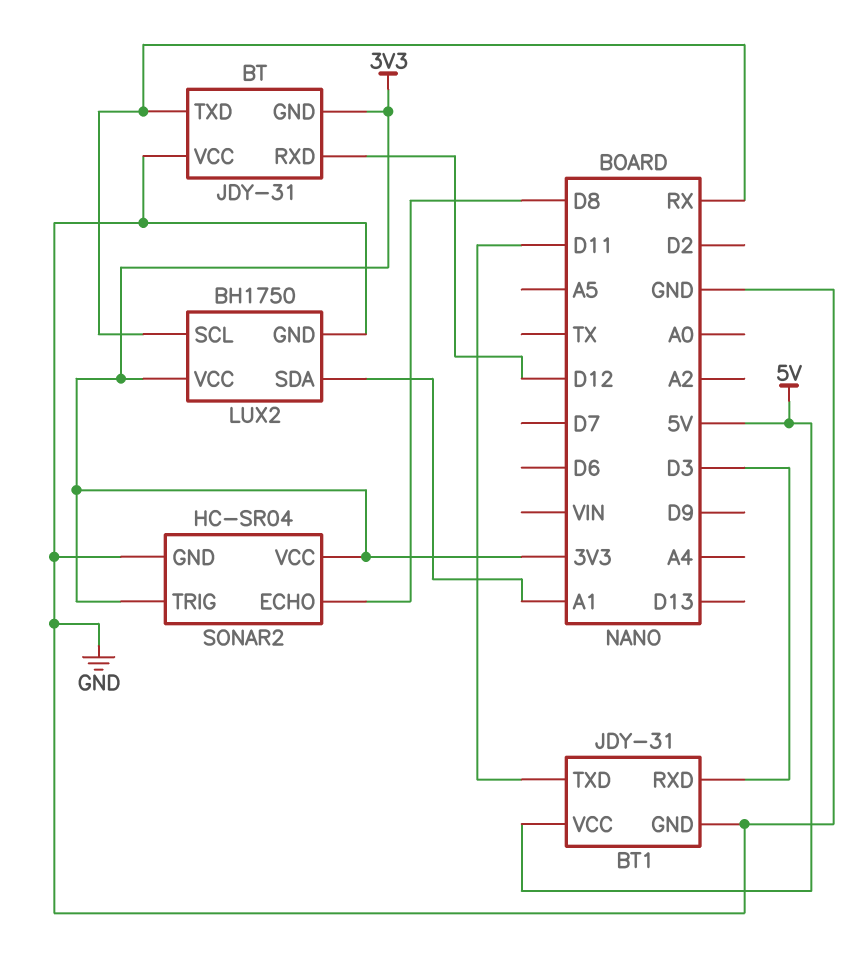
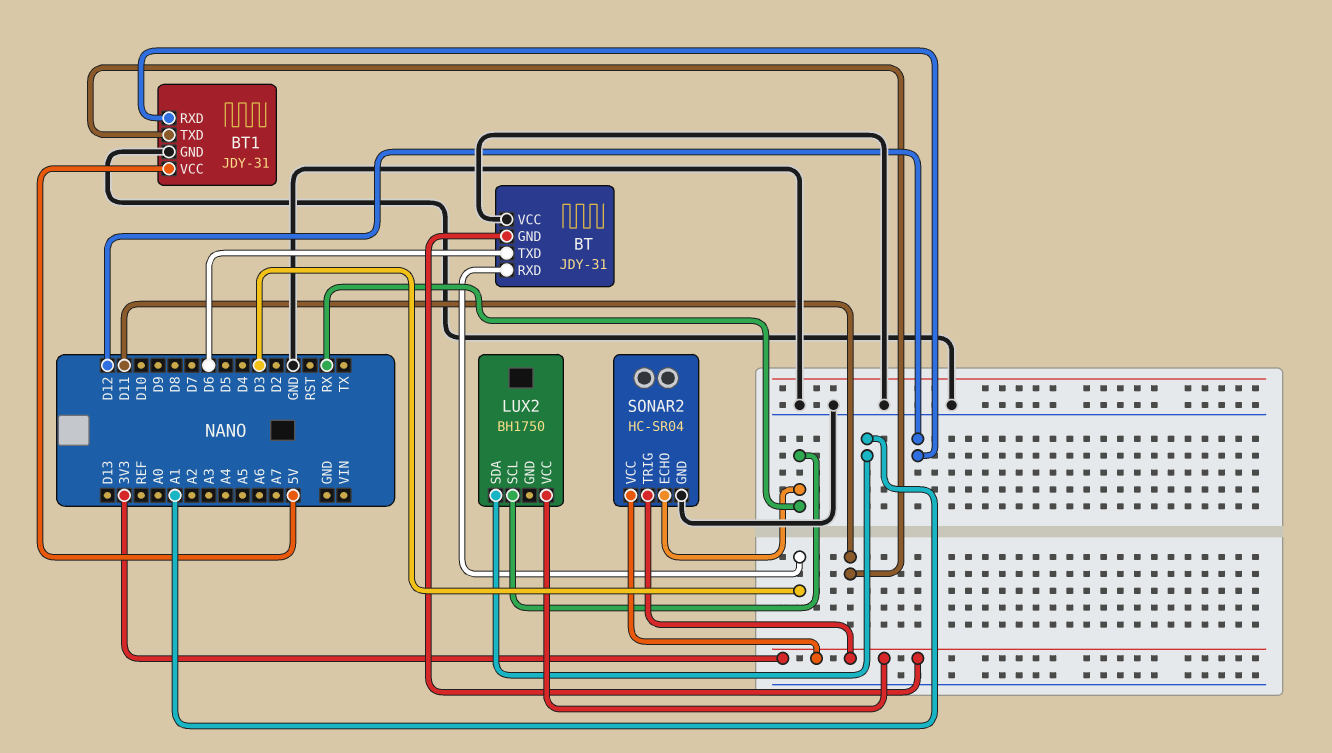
BT pin RXD: D12 -> D3
BT pin TXD: RX -> D6
BT1 pin RXD: D3 -> D12
LUX2 pin GND: GND -> none
SONAR2 pin ECHO: D8 -> RX

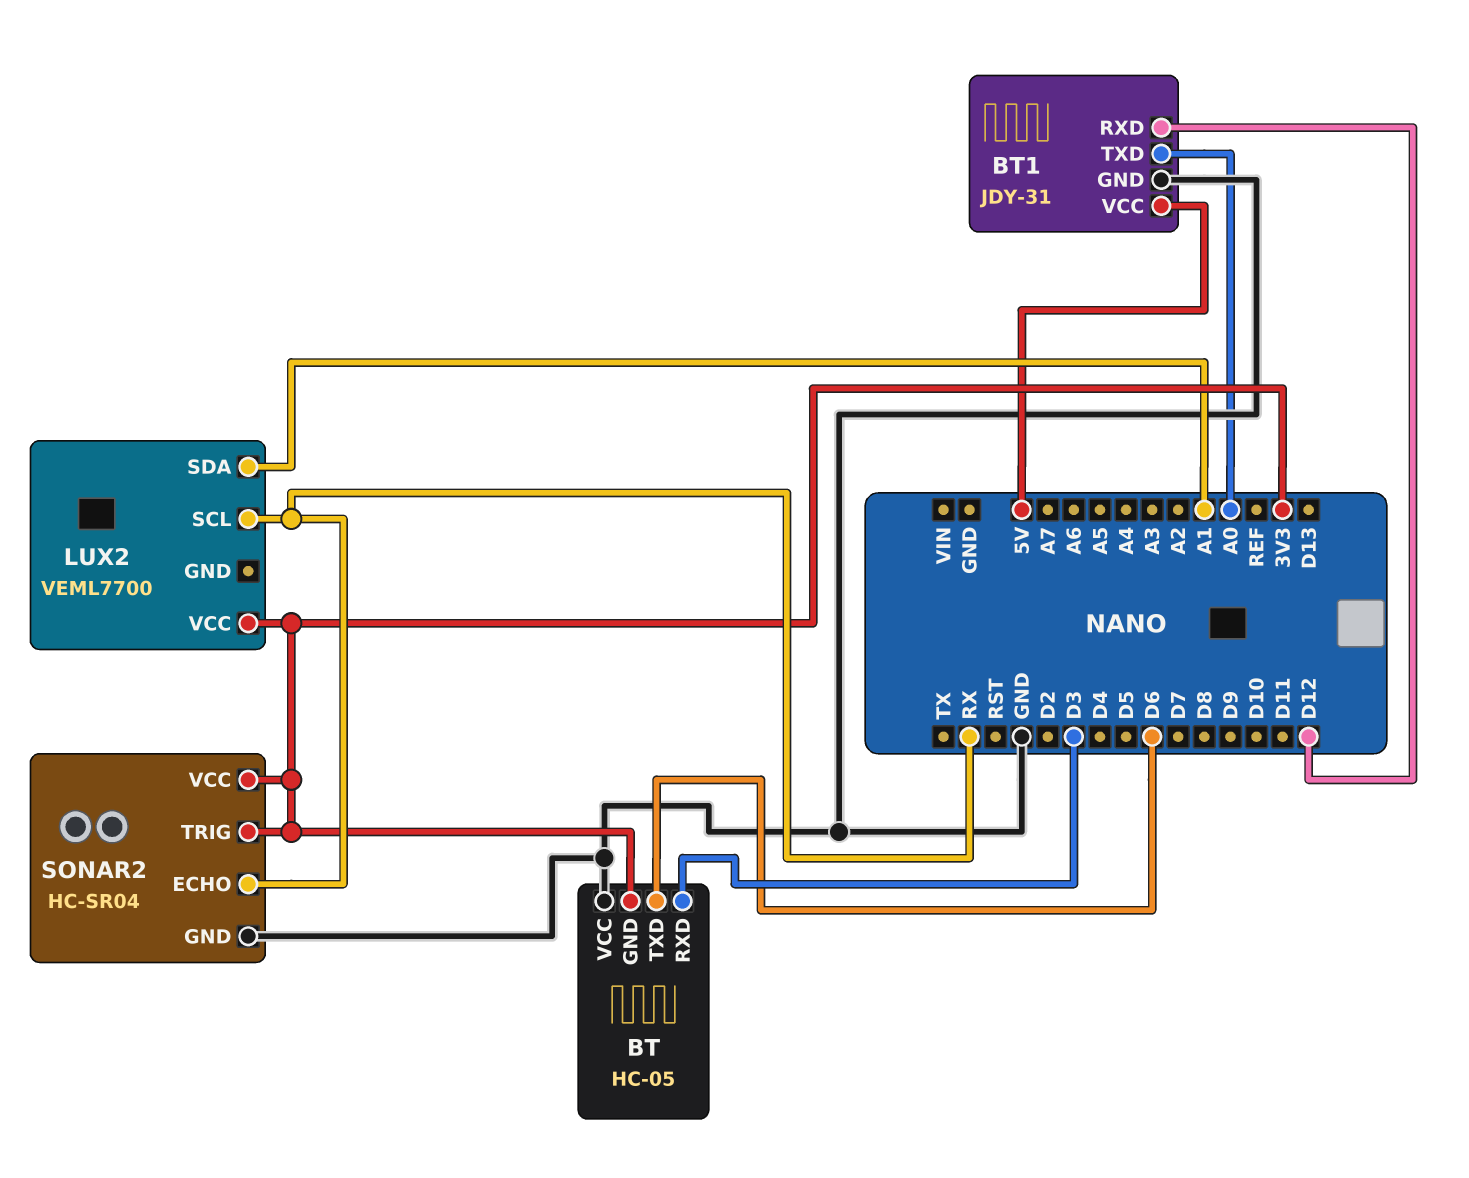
BT: JDY-31 -> HC-05
BT1 pin TXD: D11 -> A0
LUX2: BH1750 -> VEML7700

